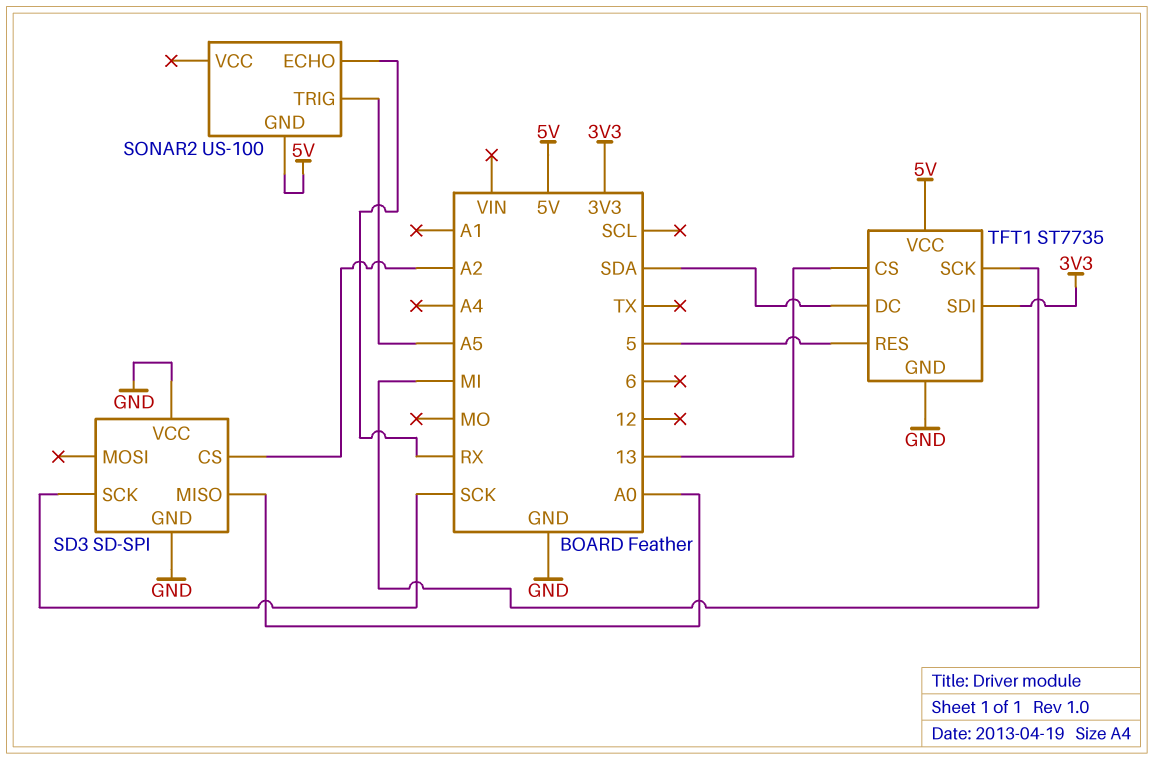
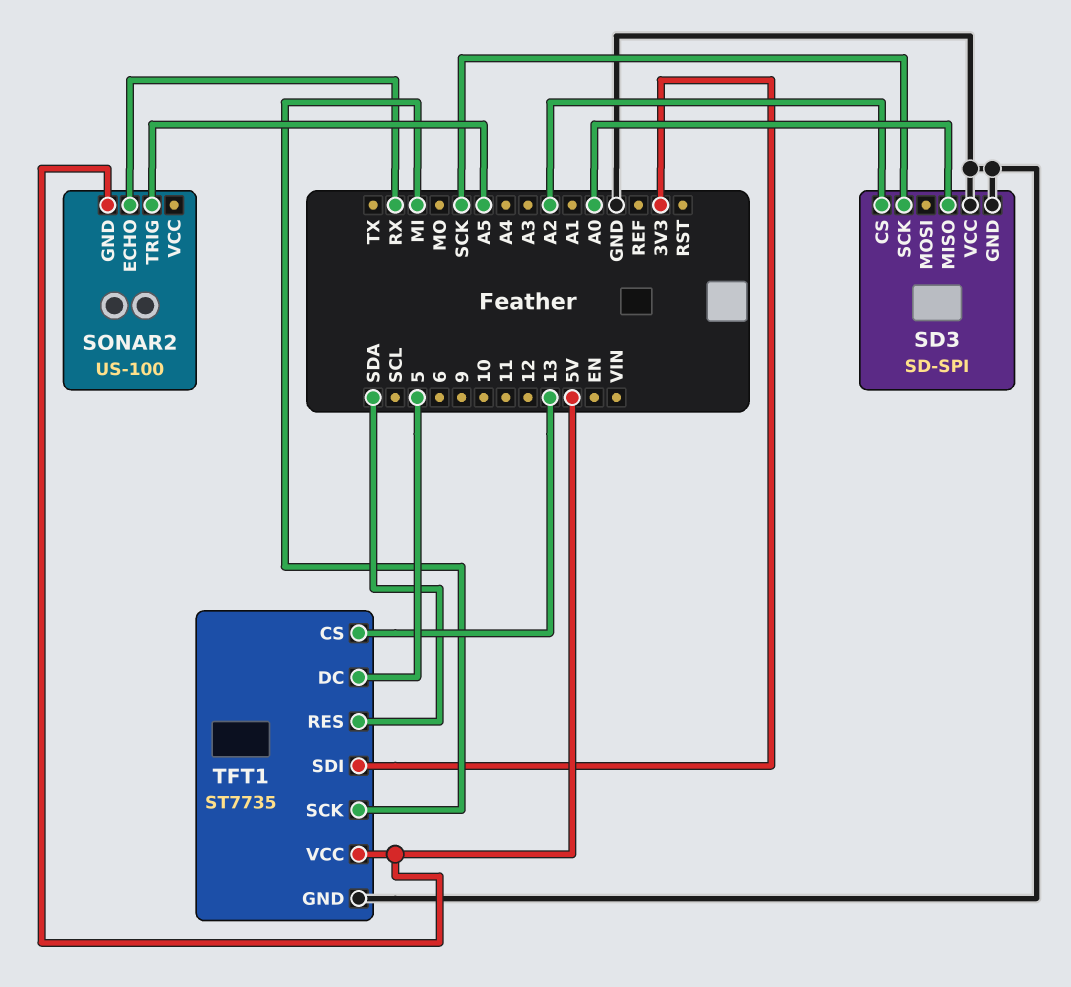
TFT1 pin DC: SDA -> 5
TFT1 pin RES: 5 -> SDA

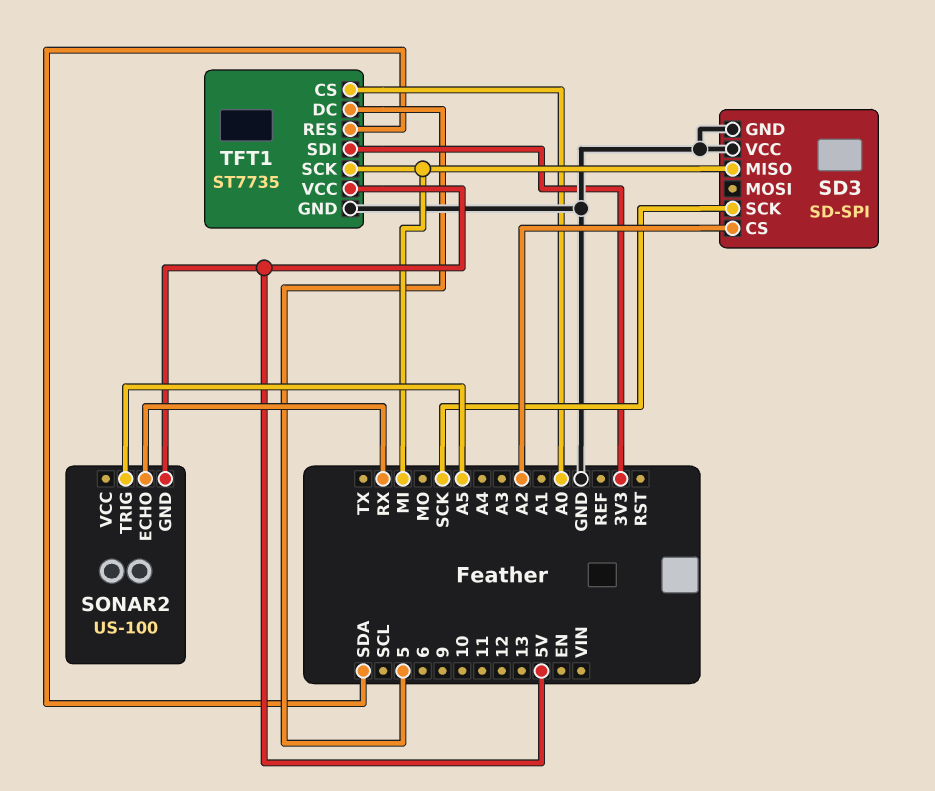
SD3 pin MISO: A0 -> MI
TFT1 pin CS: 13 -> A0

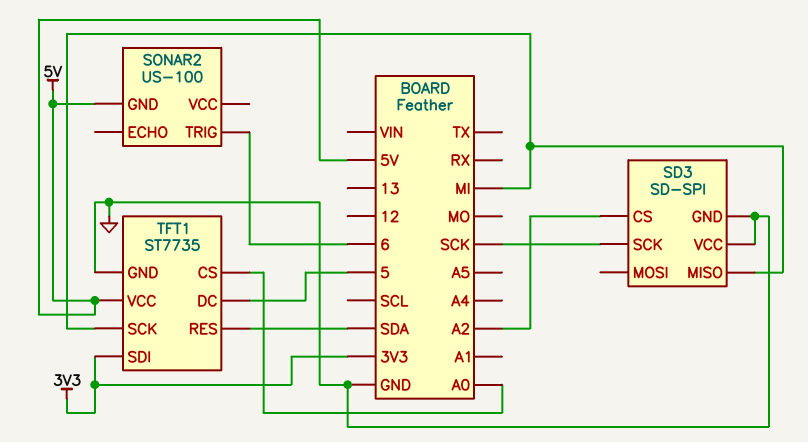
SONAR2 pin ECHO: RX -> none
SONAR2 pin TRIG: A5 -> 6

